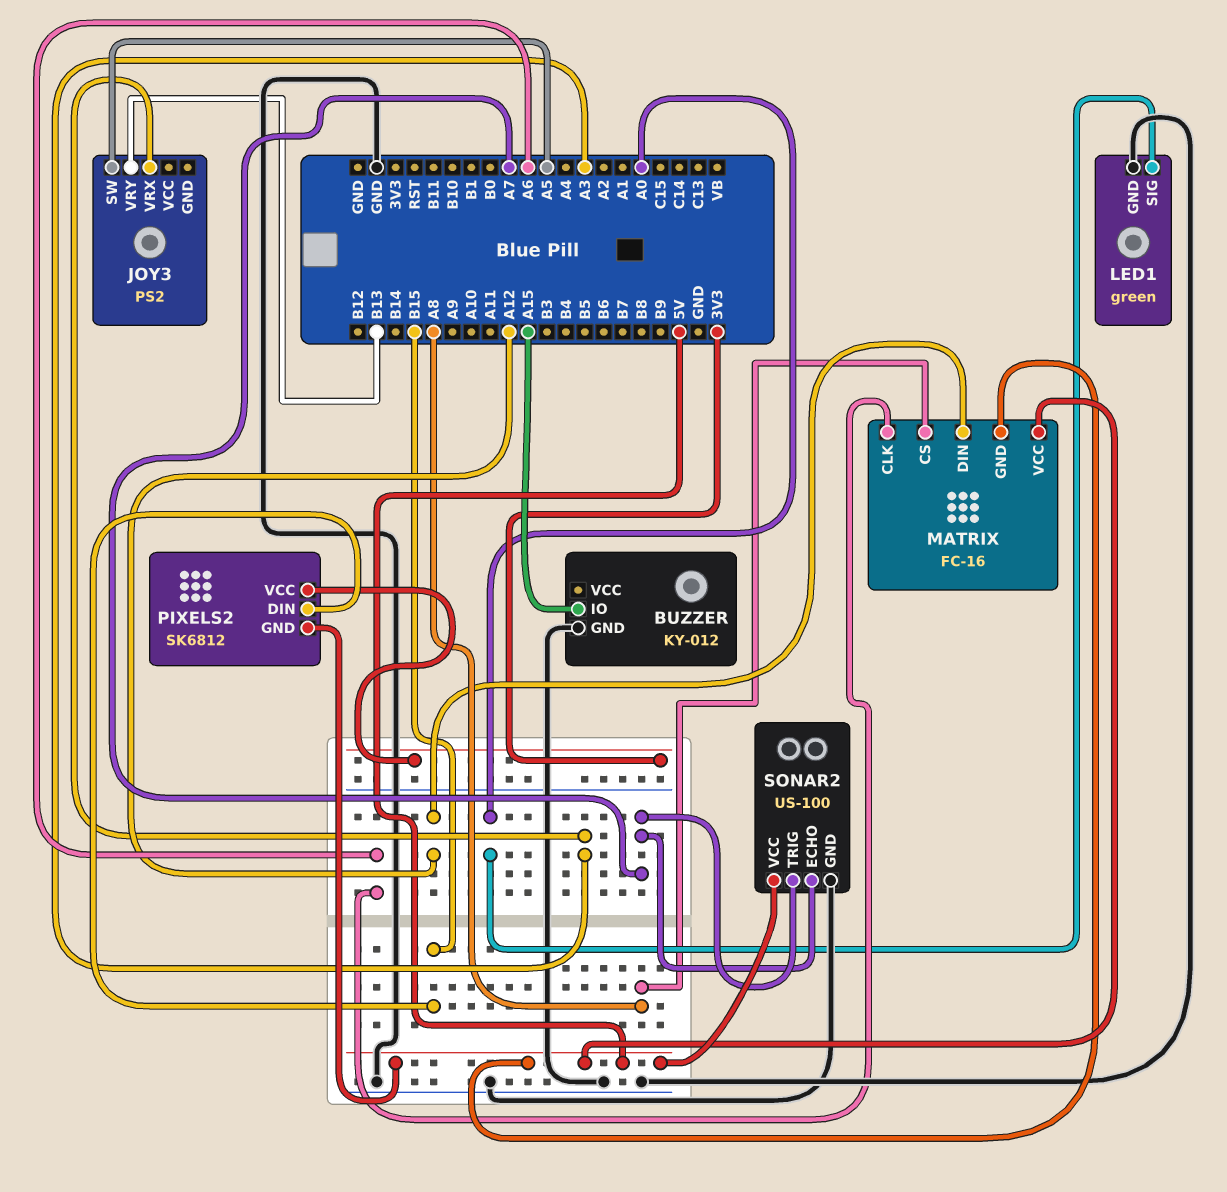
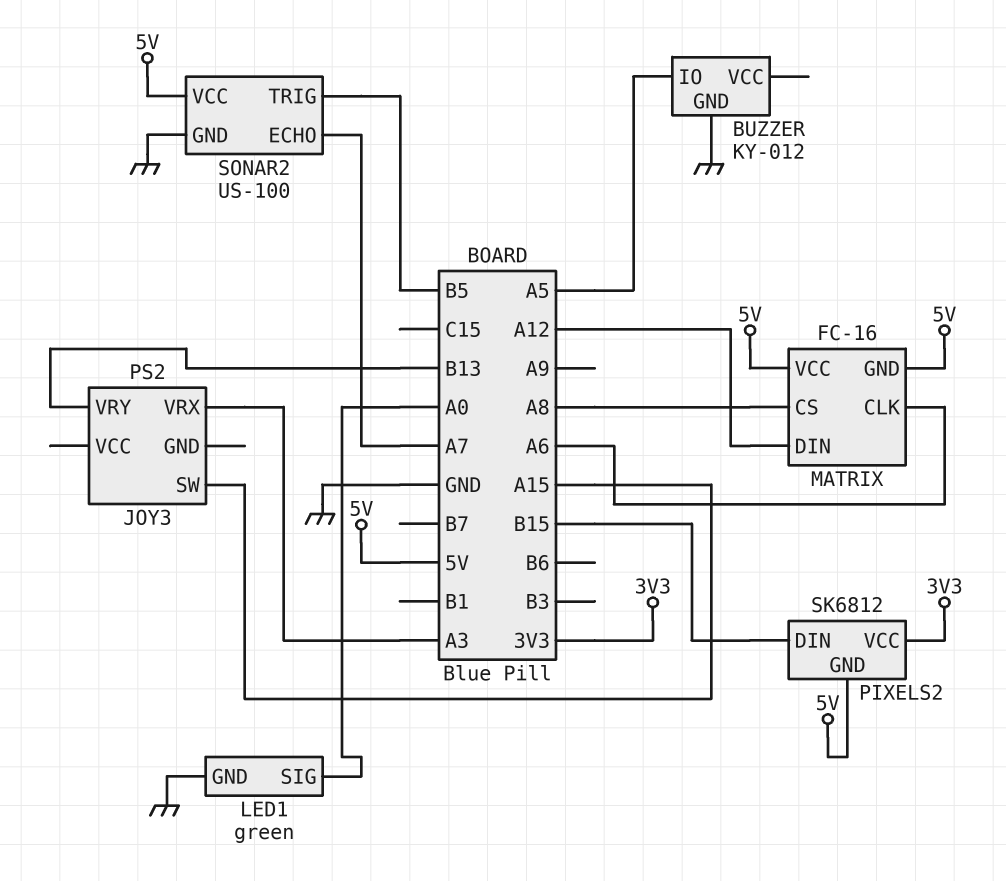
BUZZER pin IO: A15 -> A5
JOY3 pin SW: A5 -> A15
SONAR2 pin TRIG: A7 -> B5

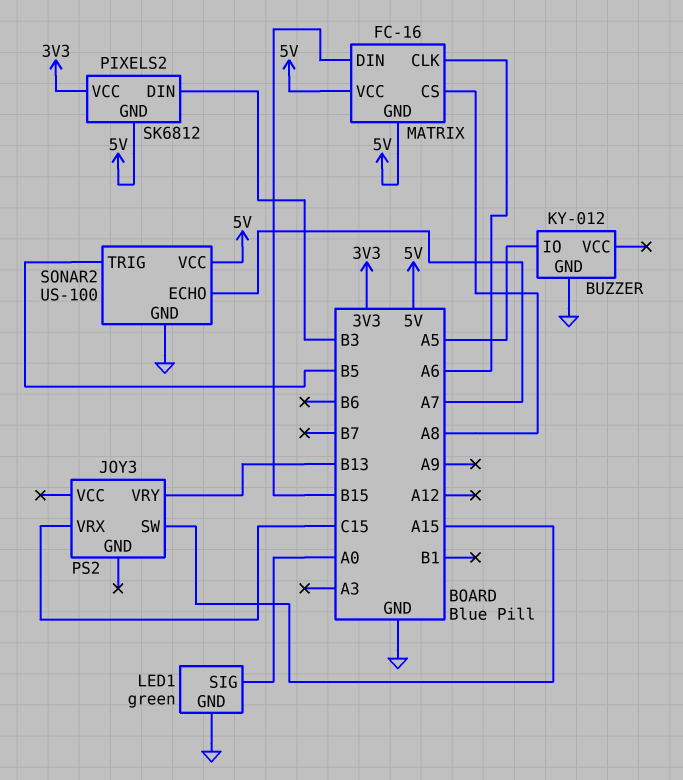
JOY3 pin VRX: A3 -> C15
MATRIX pin DIN: A12 -> B15
PIXELS2 pin DIN: B15 -> B3

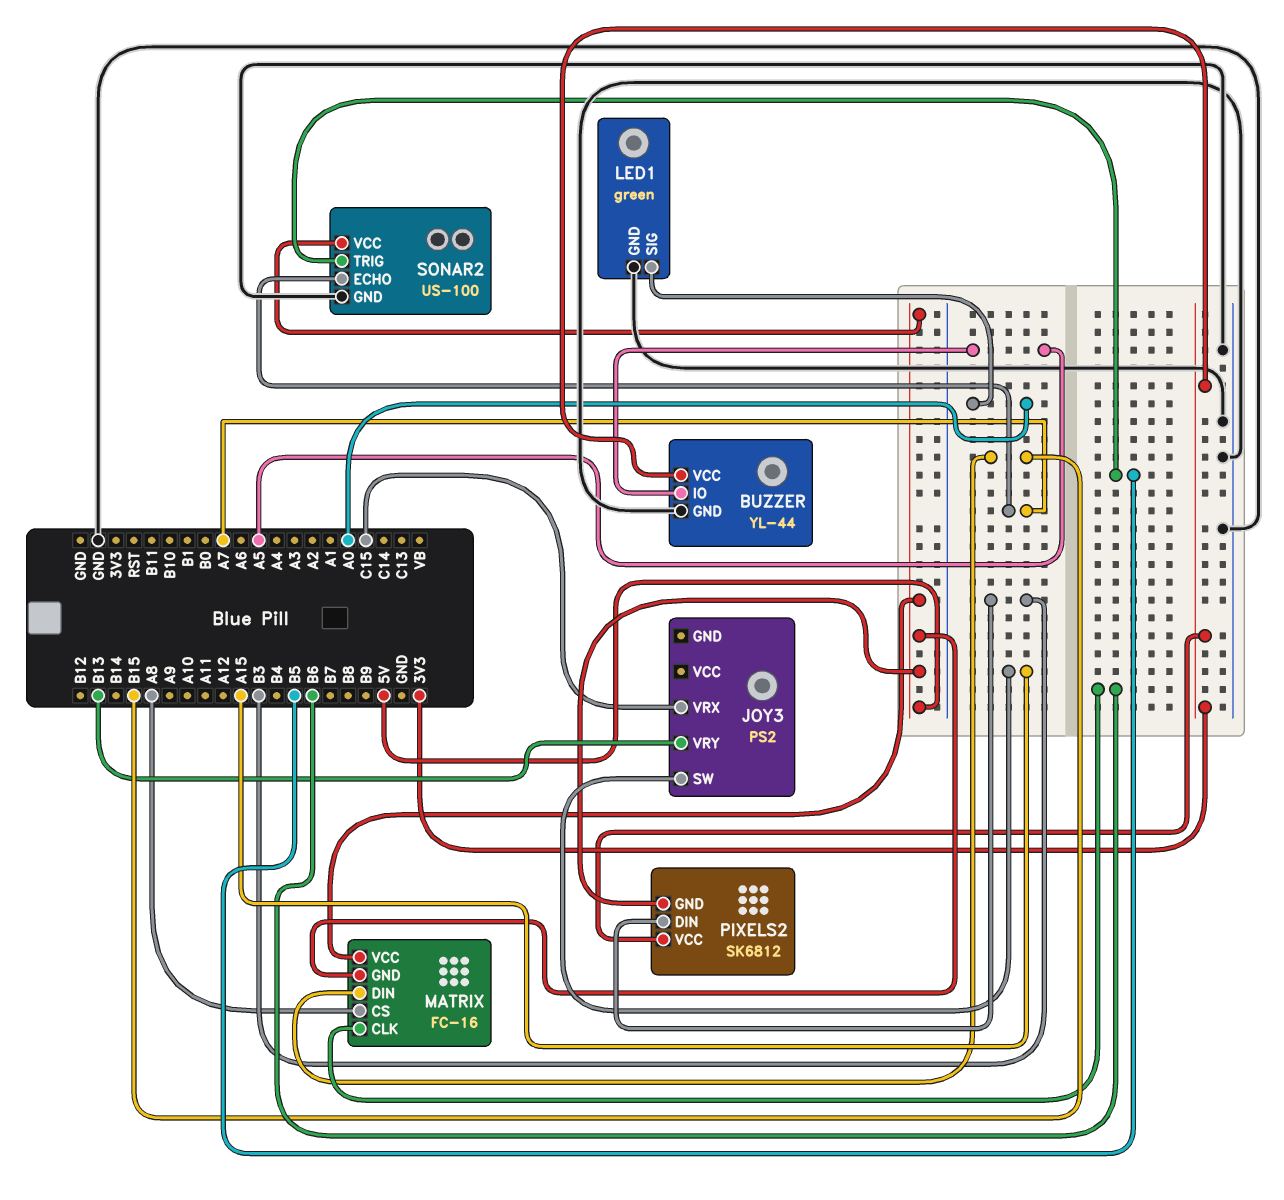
BUZZER: KY-012 -> YL-44
BUZZER pin VCC: none -> 3V3
MATRIX pin CLK: A6 -> B6

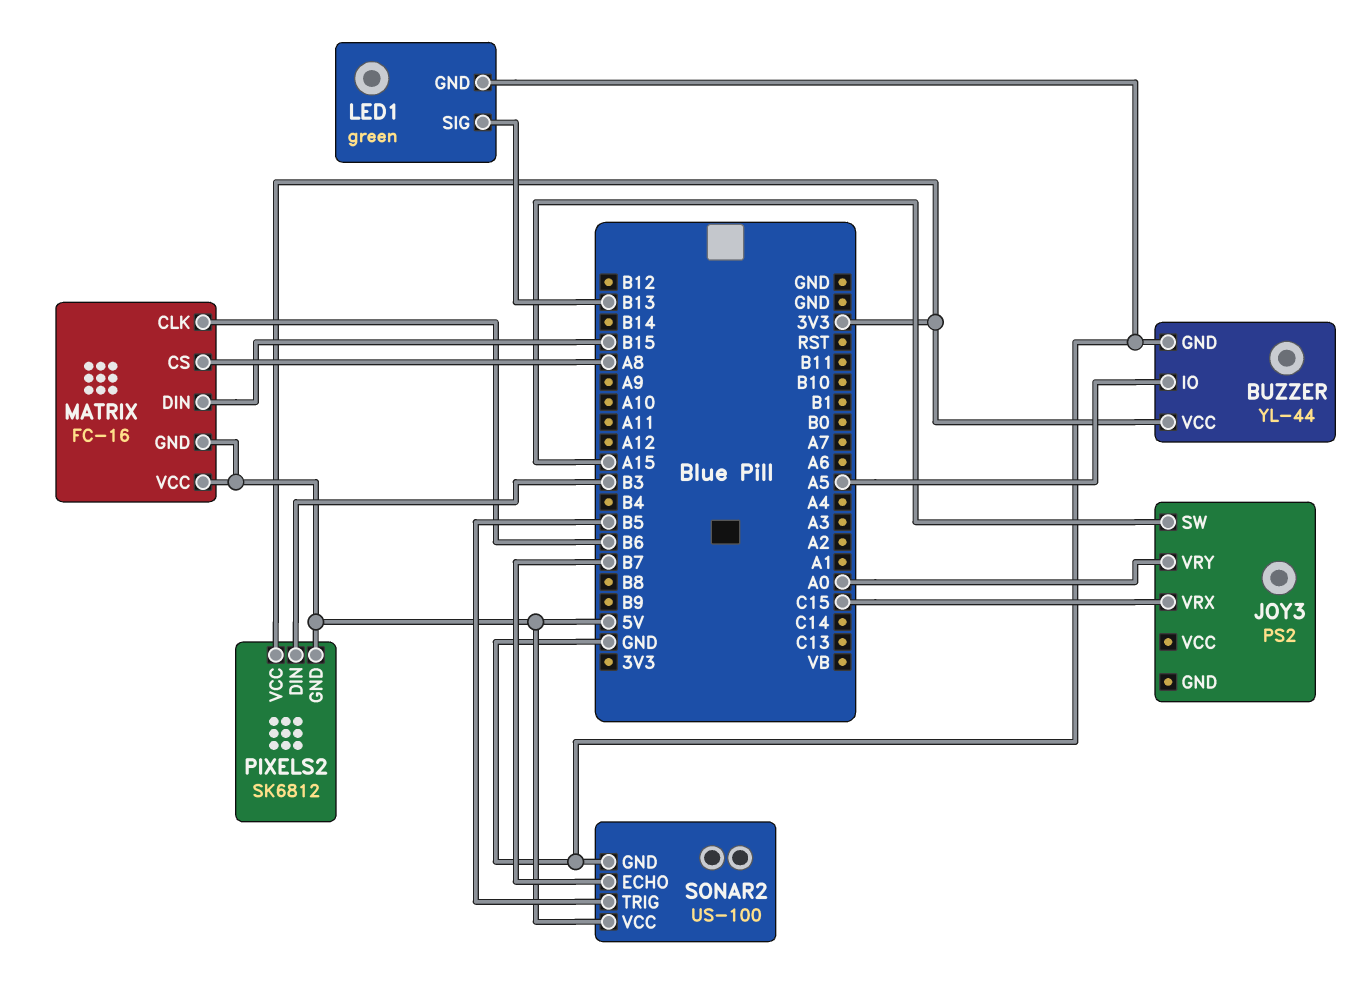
JOY3 pin VRY: B13 -> A0
LED1 pin SIG: A0 -> B13
SONAR2 pin ECHO: A7 -> B7

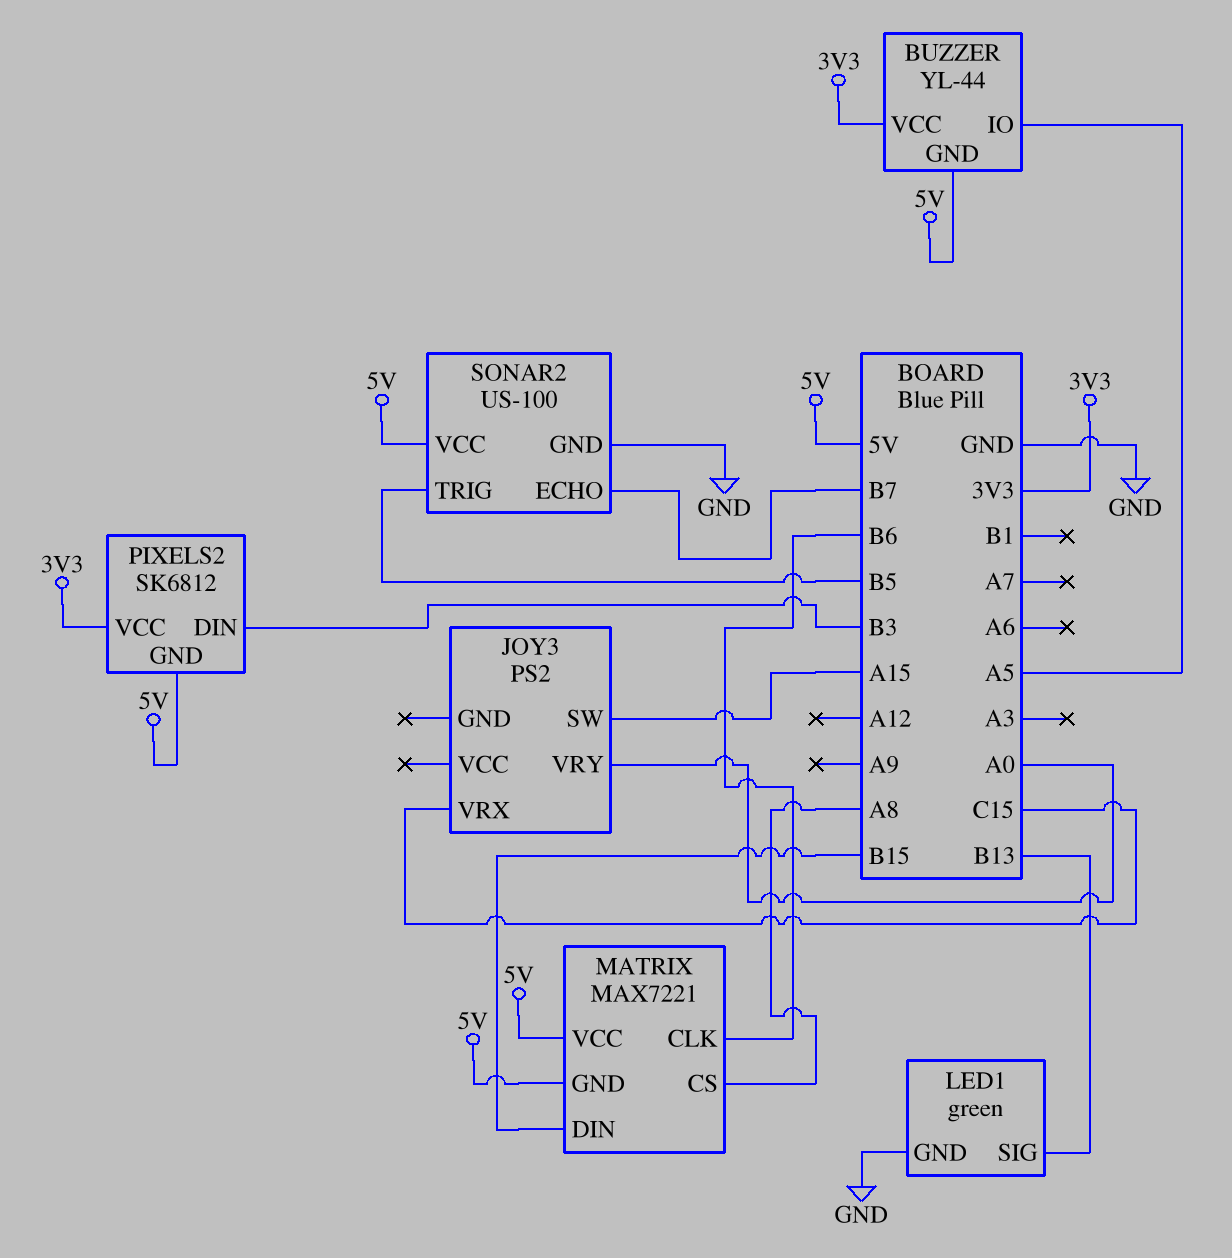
BUZZER pin GND: GND -> 5V
MATRIX: FC-16 -> MAX7221

